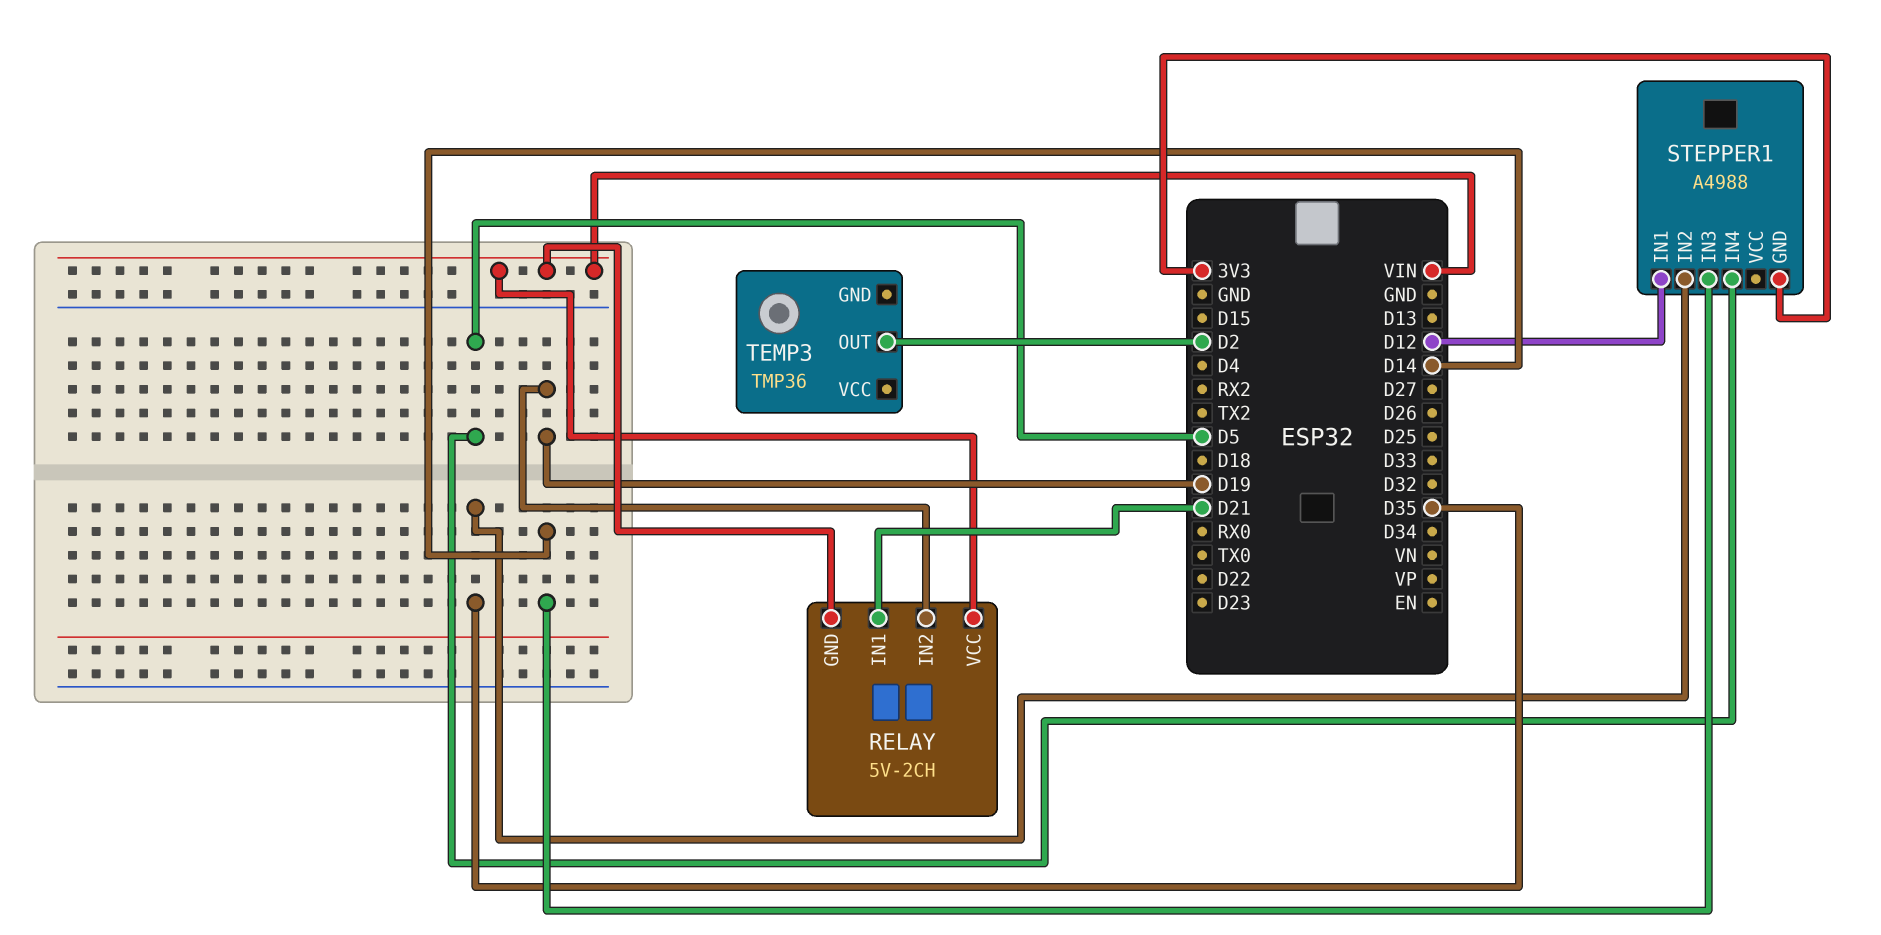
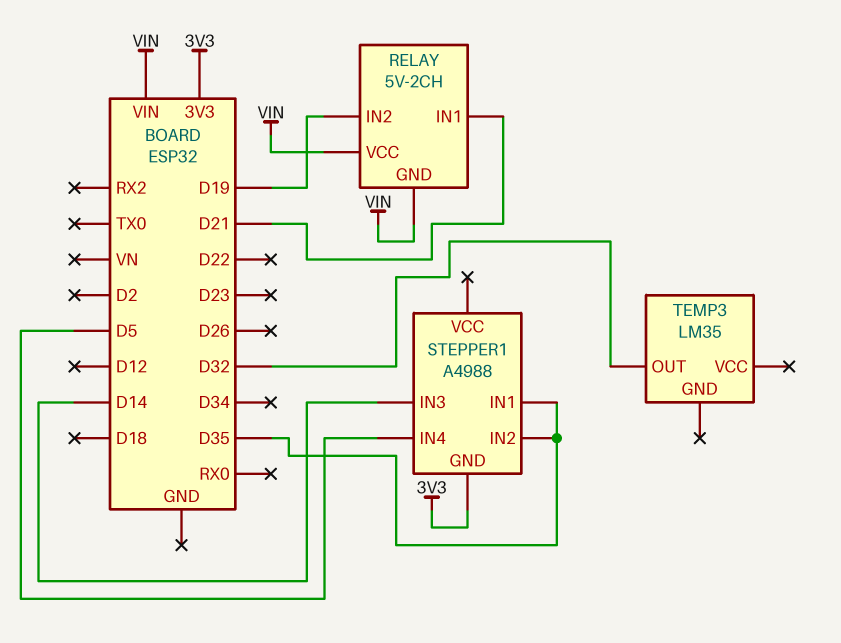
STEPPER1 pin IN1: D12 -> D35
TEMP3: TMP36 -> LM35
TEMP3 pin OUT: D2 -> D32

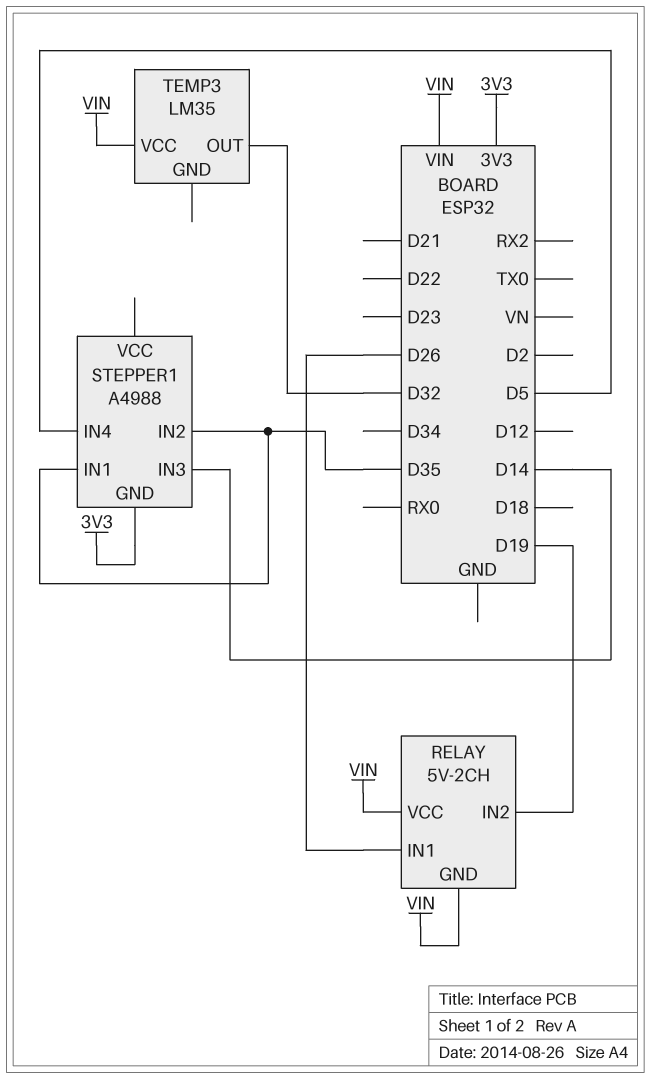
RELAY pin IN1: D21 -> D26
TEMP3 pin VCC: none -> VIN

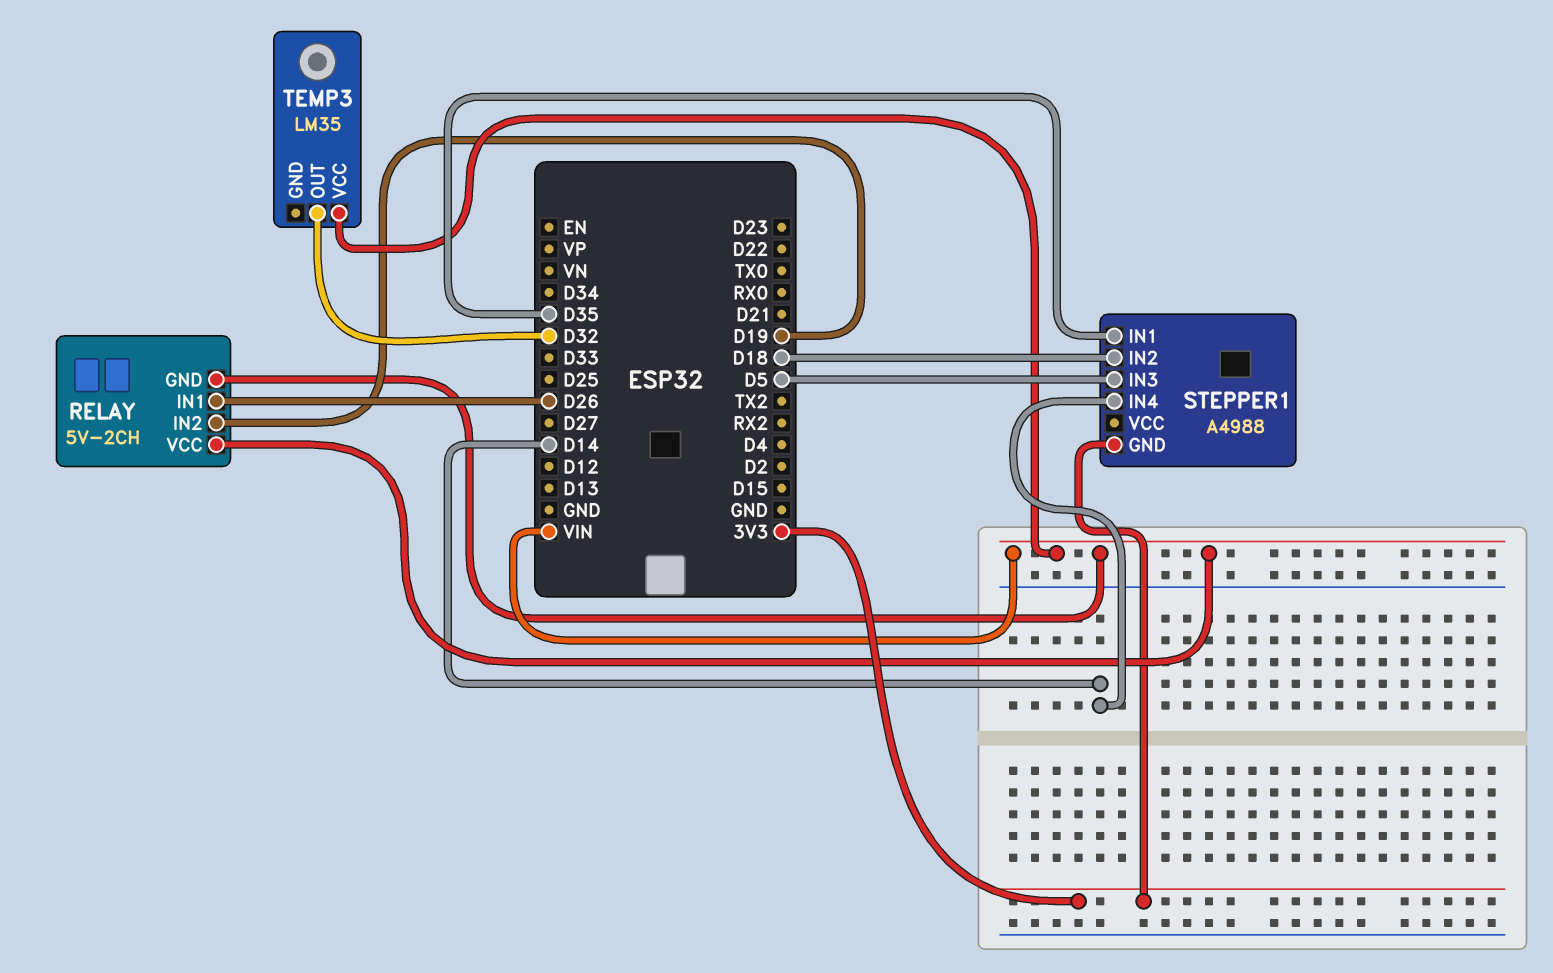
STEPPER1 pin IN2: D35 -> D18
STEPPER1 pin IN3: D14 -> D5
STEPPER1 pin IN4: D5 -> D14

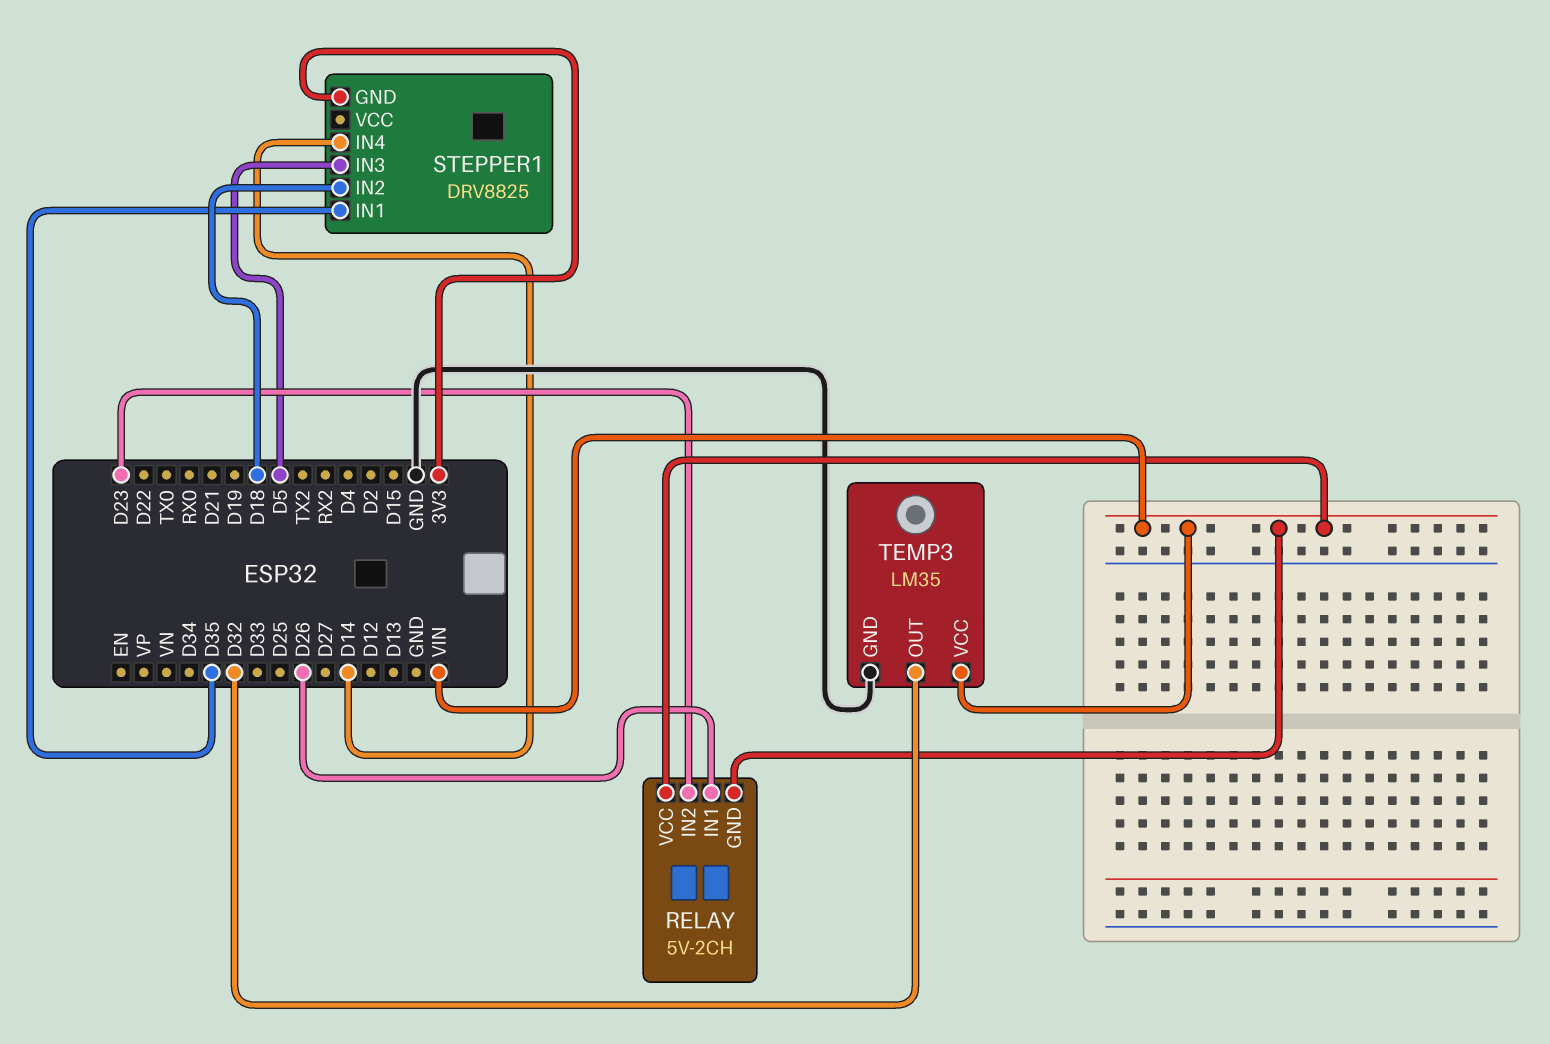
RELAY pin IN2: D19 -> D23
STEPPER1: A4988 -> DRV8825
TEMP3 pin GND: none -> GND

